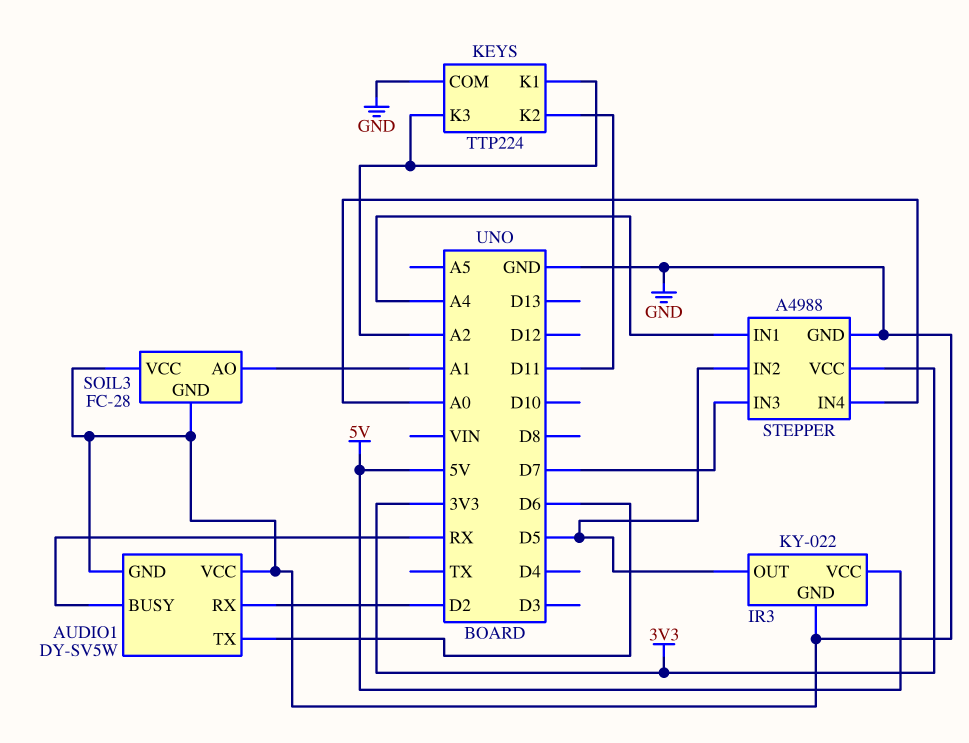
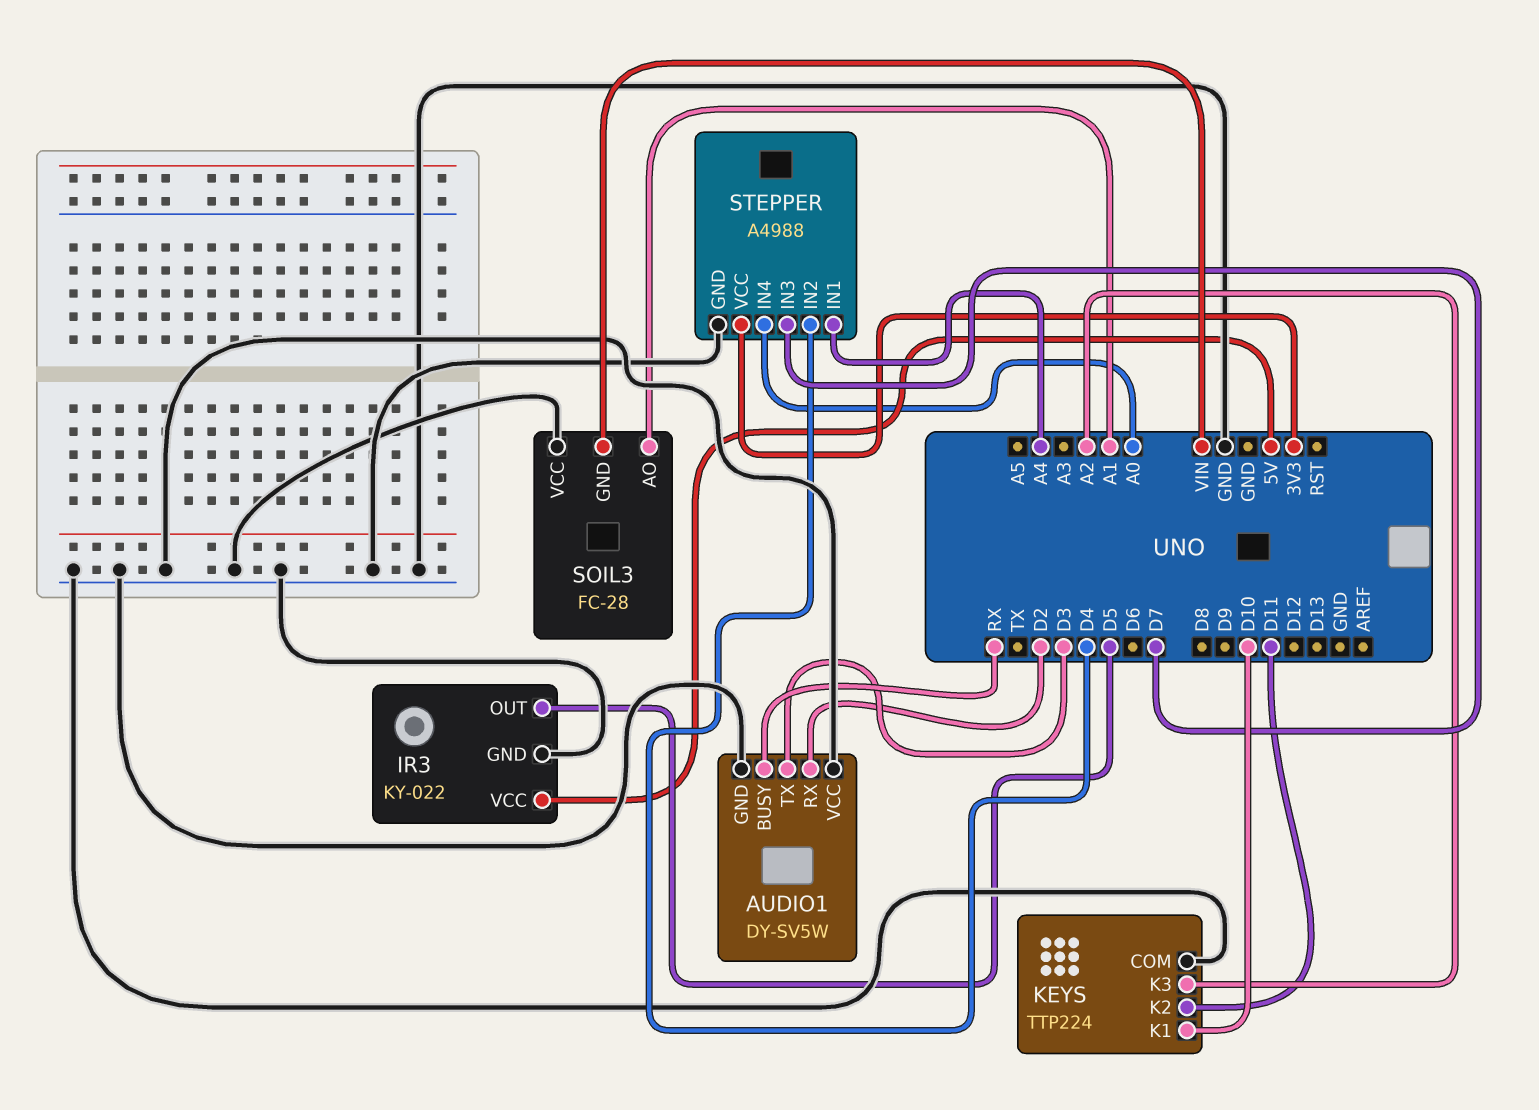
AUDIO1 pin TX: D6 -> D3
KEYS pin K1: A2 -> D10
SOIL3 pin GND: GND -> VIN
STEPPER pin IN2: D5 -> D4

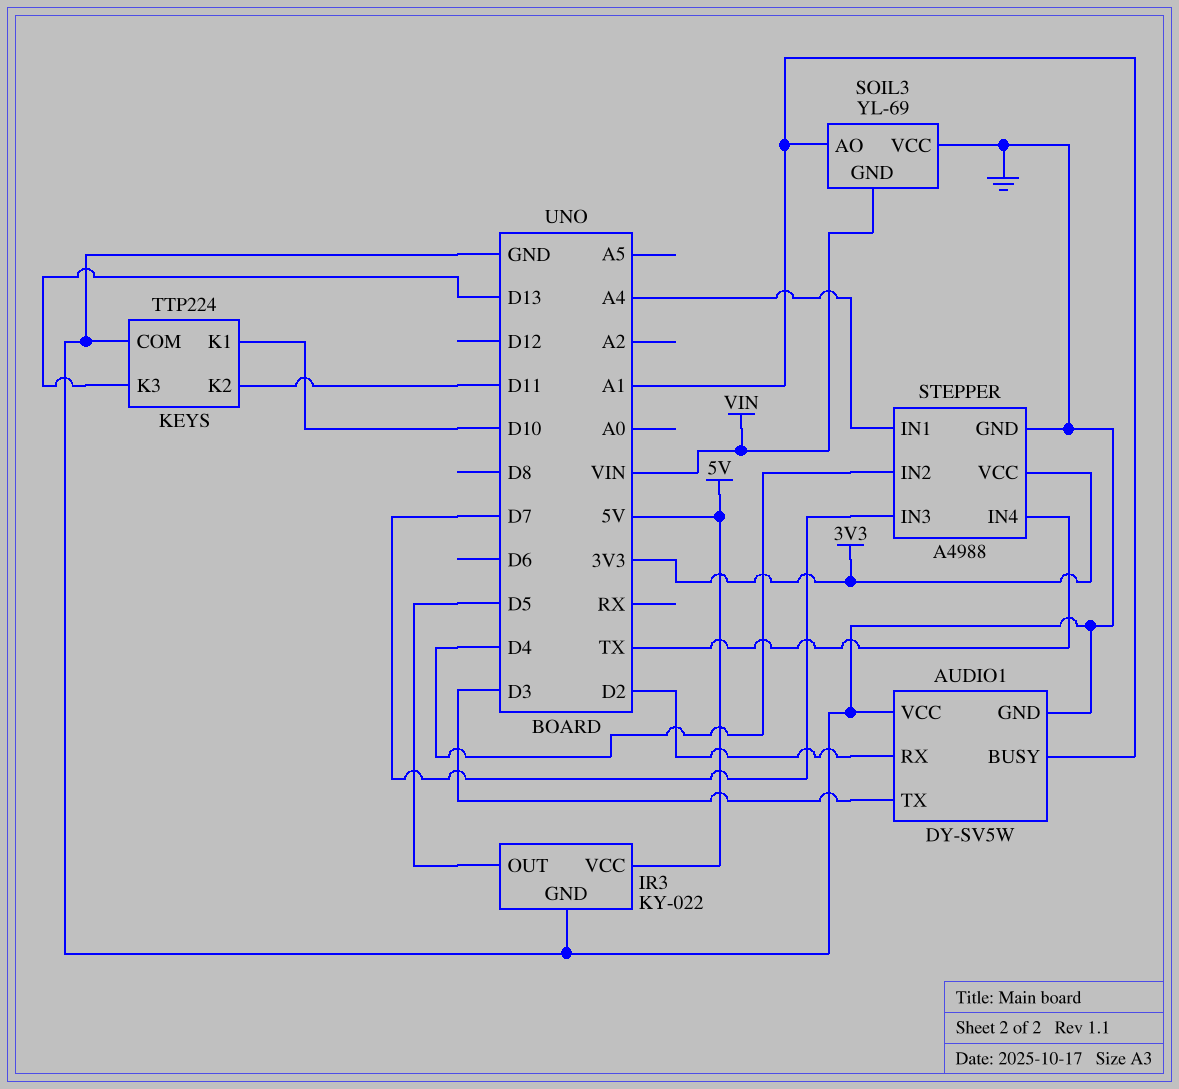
AUDIO1 pin BUSY: RX -> A1
KEYS pin K3: A2 -> D13
SOIL3: FC-28 -> YL-69
STEPPER pin IN4: A0 -> TX

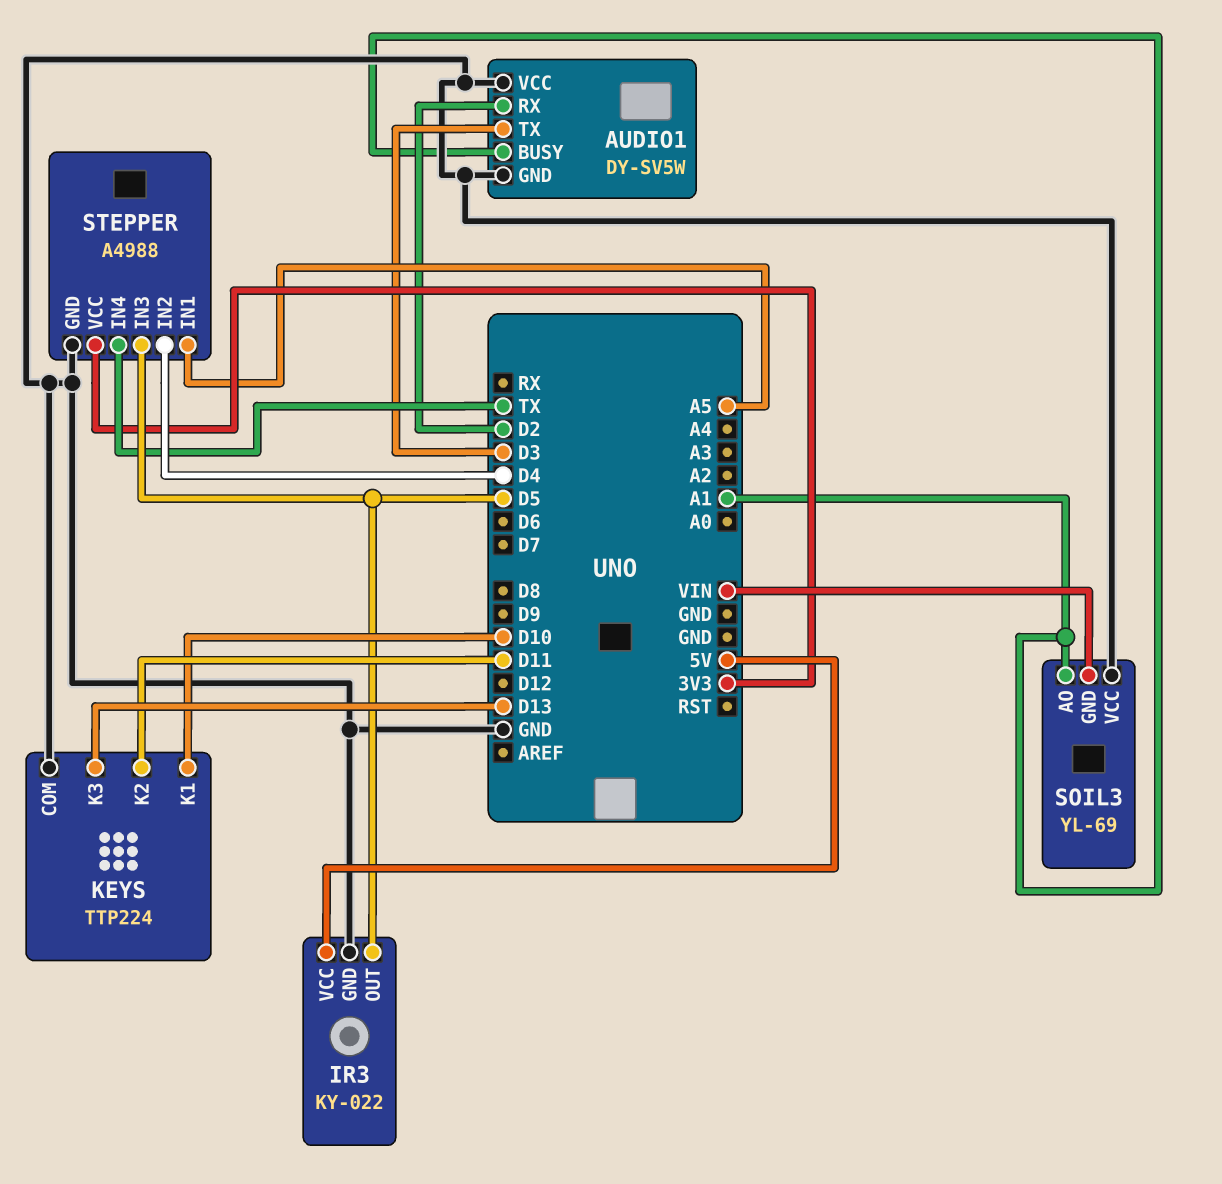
STEPPER pin IN1: A4 -> A5
STEPPER pin IN3: D7 -> D5

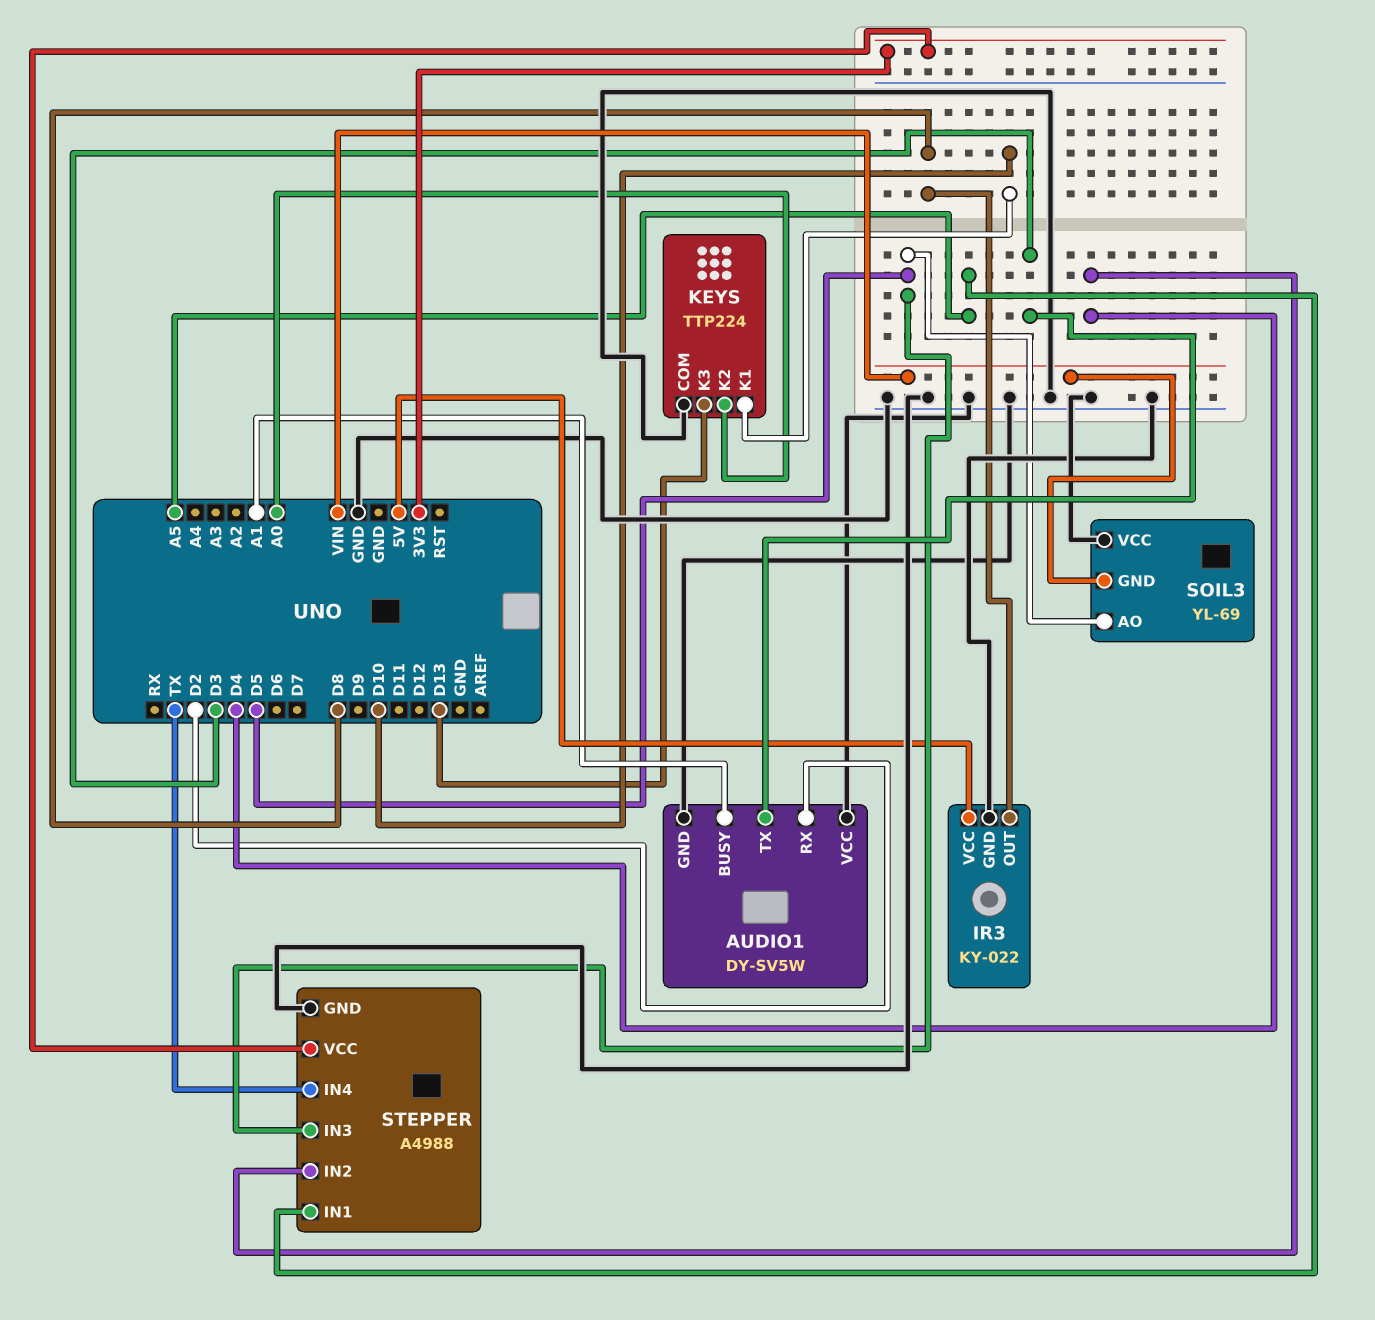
IR3 pin OUT: D5 -> D8
KEYS pin K2: D11 -> A0
SOIL3 pin AO: A1 -> D5

